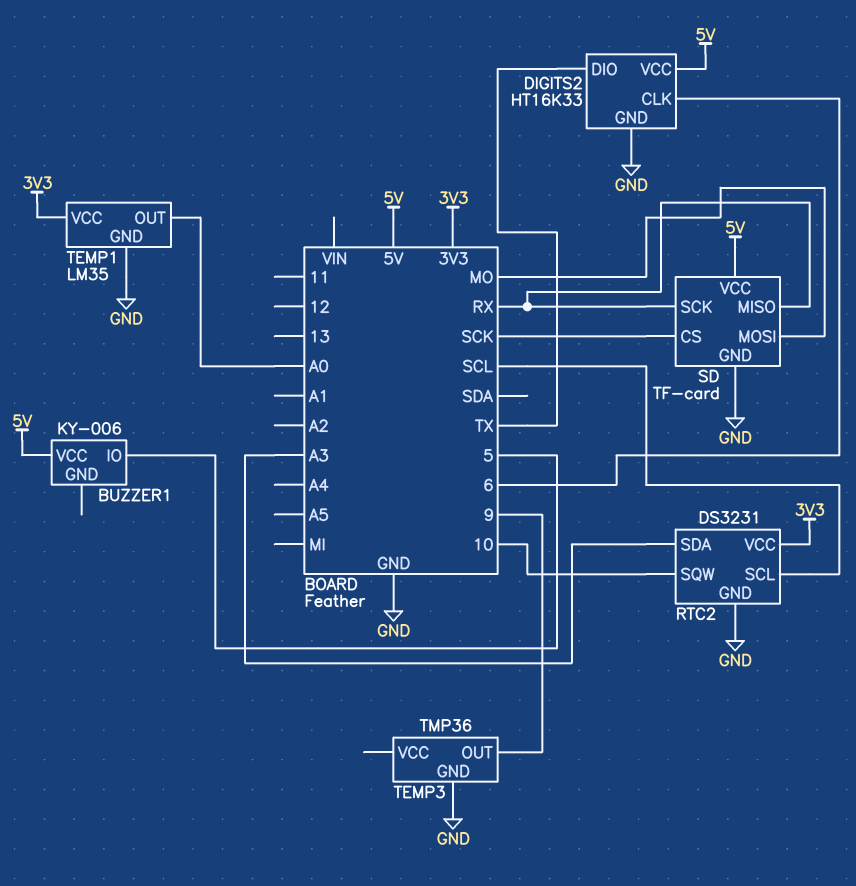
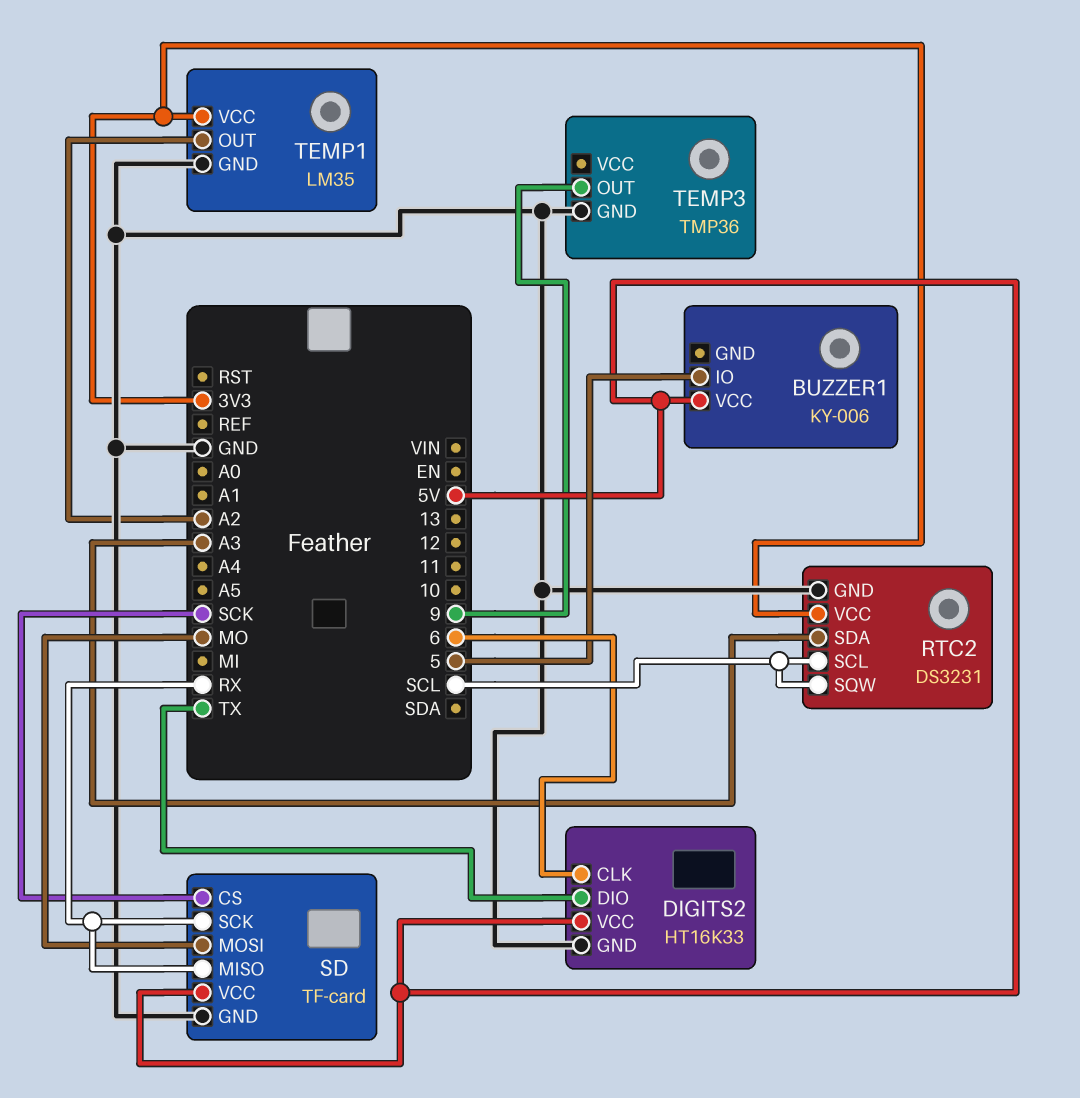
RTC2 pin SQW: 10 -> SCL
TEMP1 pin OUT: A0 -> A2

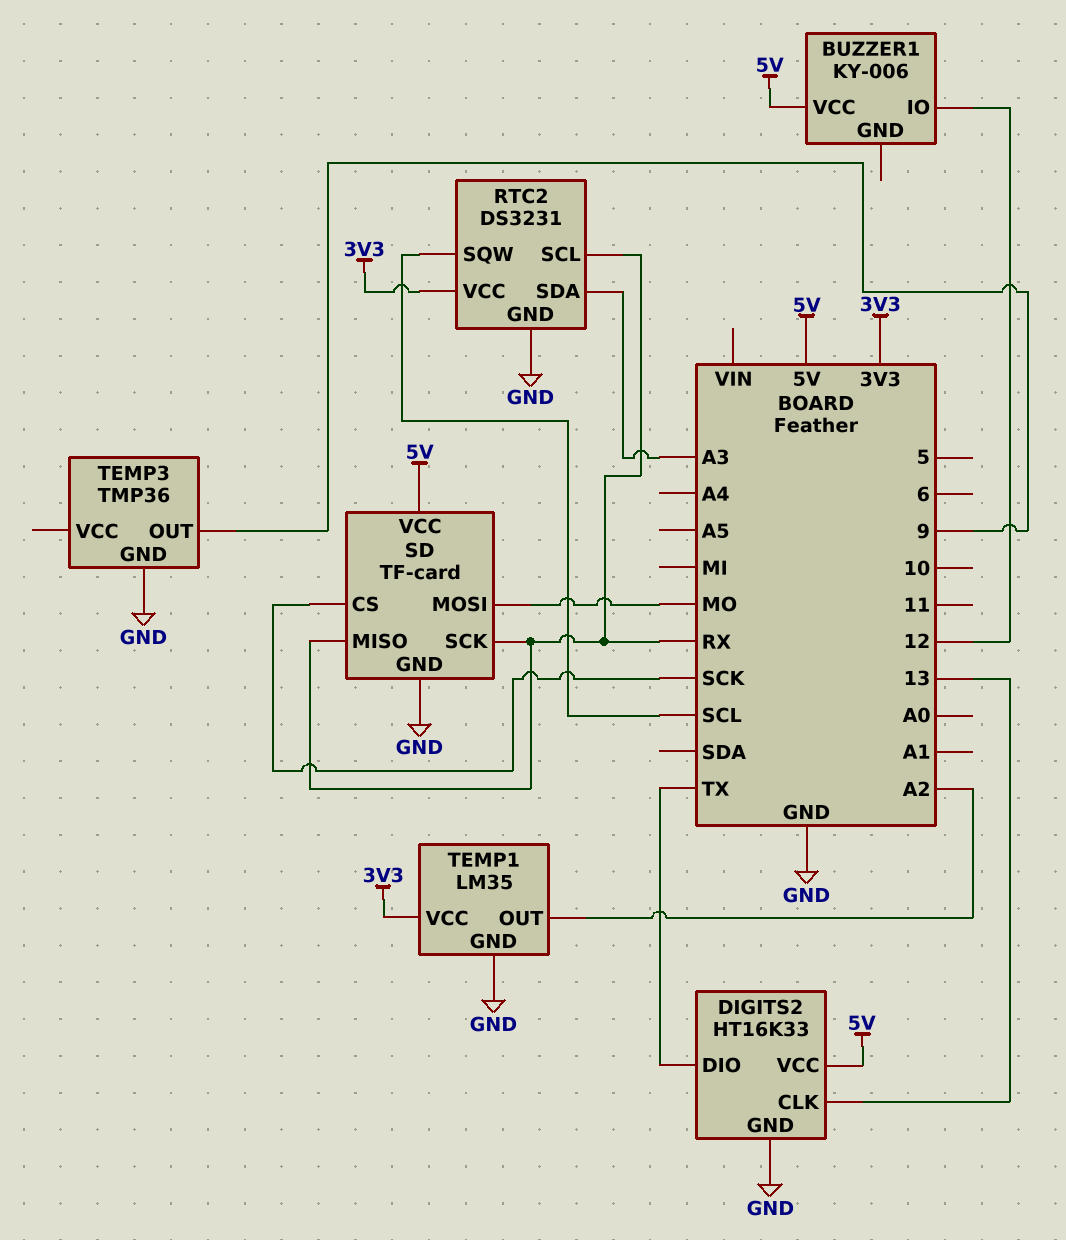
BUZZER1 pin IO: 5 -> 12
DIGITS2 pin CLK: 6 -> 13
RTC2 pin SCL: SCL -> RX

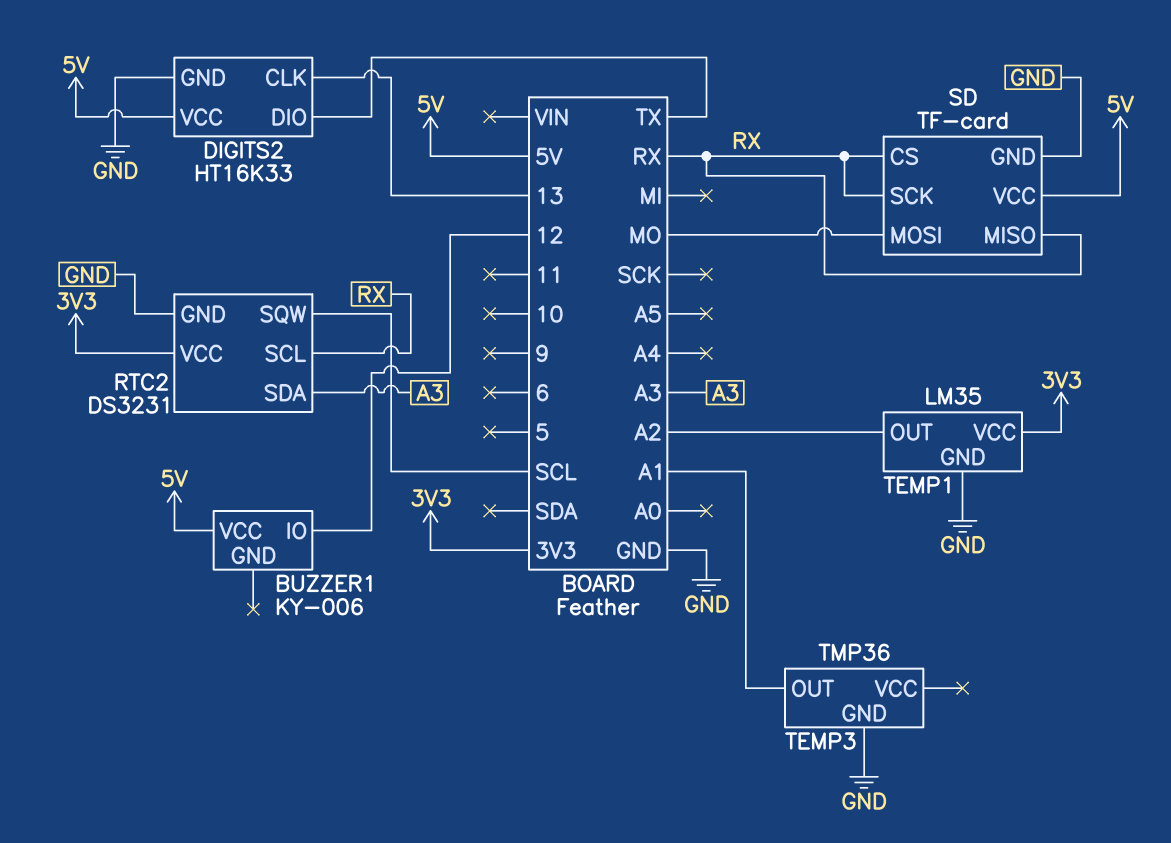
SD pin CS: SCK -> RX
TEMP3 pin OUT: 9 -> A1

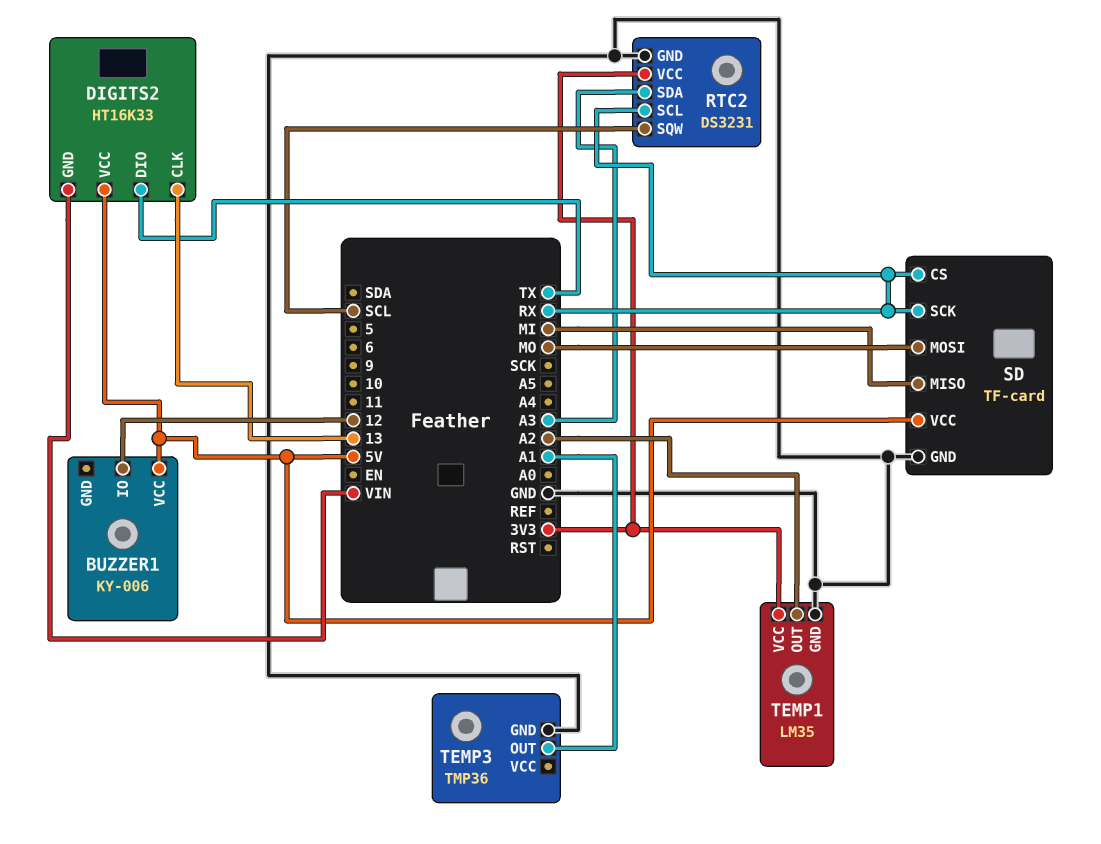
DIGITS2 pin GND: GND -> VIN
SD pin MISO: RX -> MI

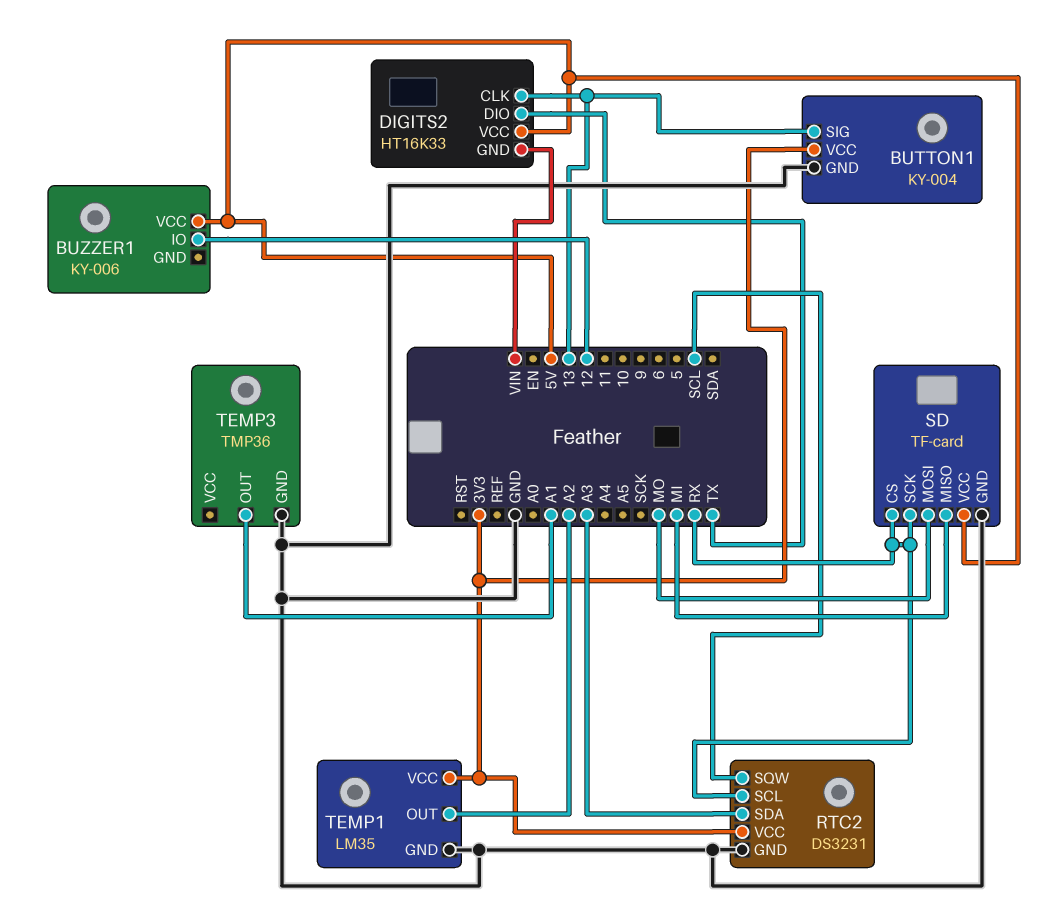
BUTTON1: none -> KY-004
BUTTON1 pin GND: none -> GND
BUTTON1 pin SIG: none -> 13
BUTTON1 pin VCC: none -> 3V3

